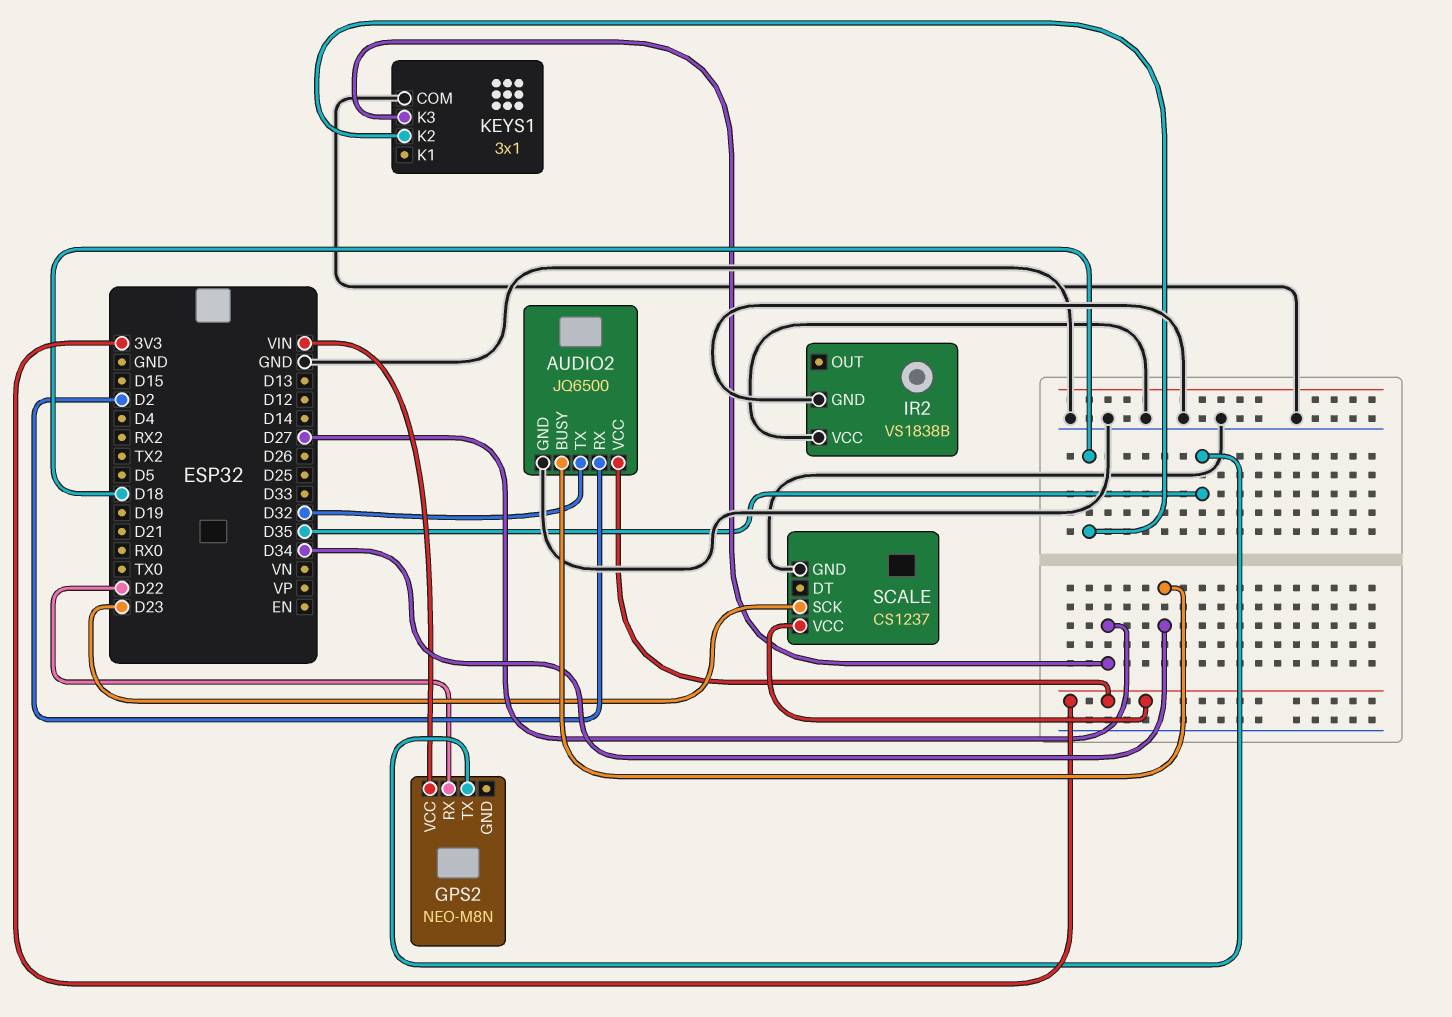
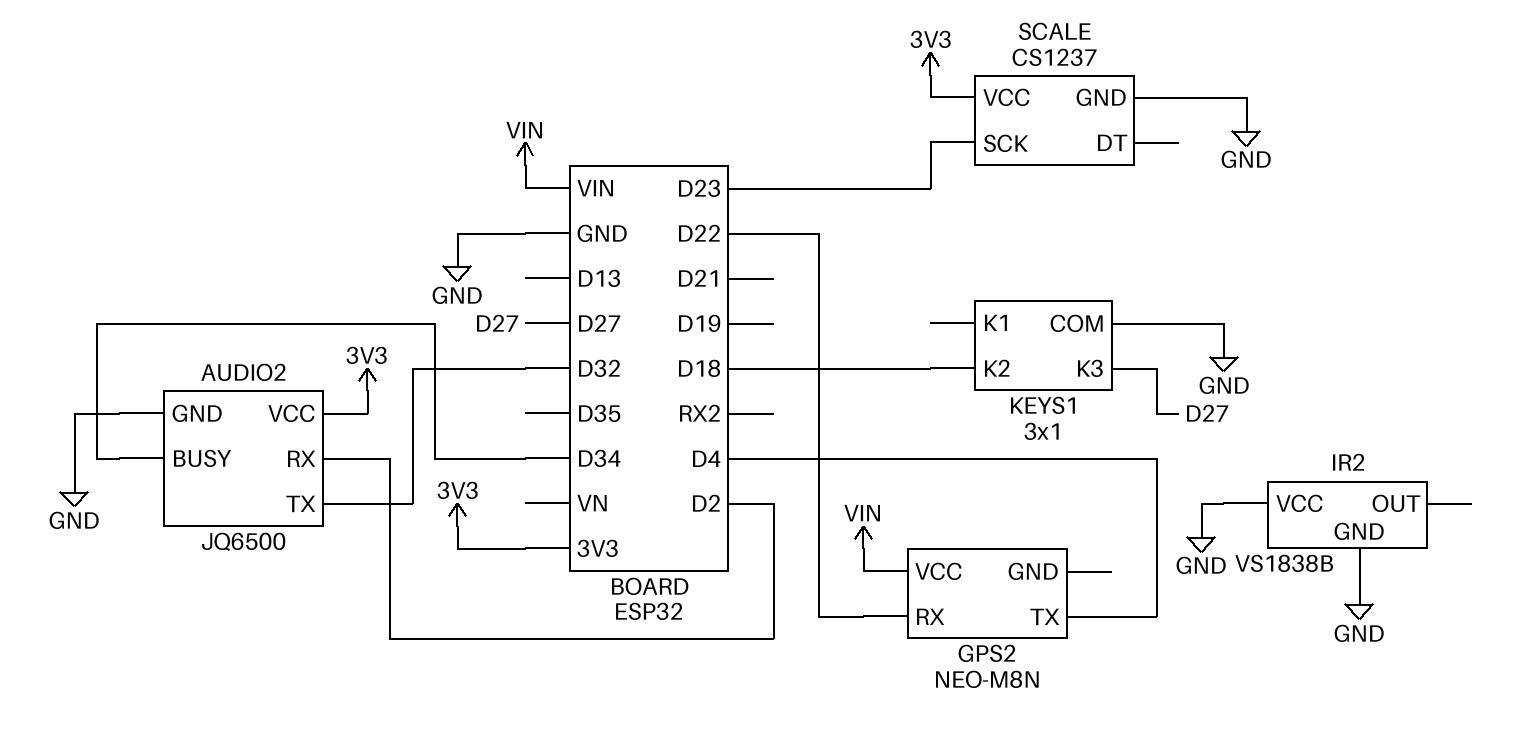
GPS2 pin TX: D35 -> D4

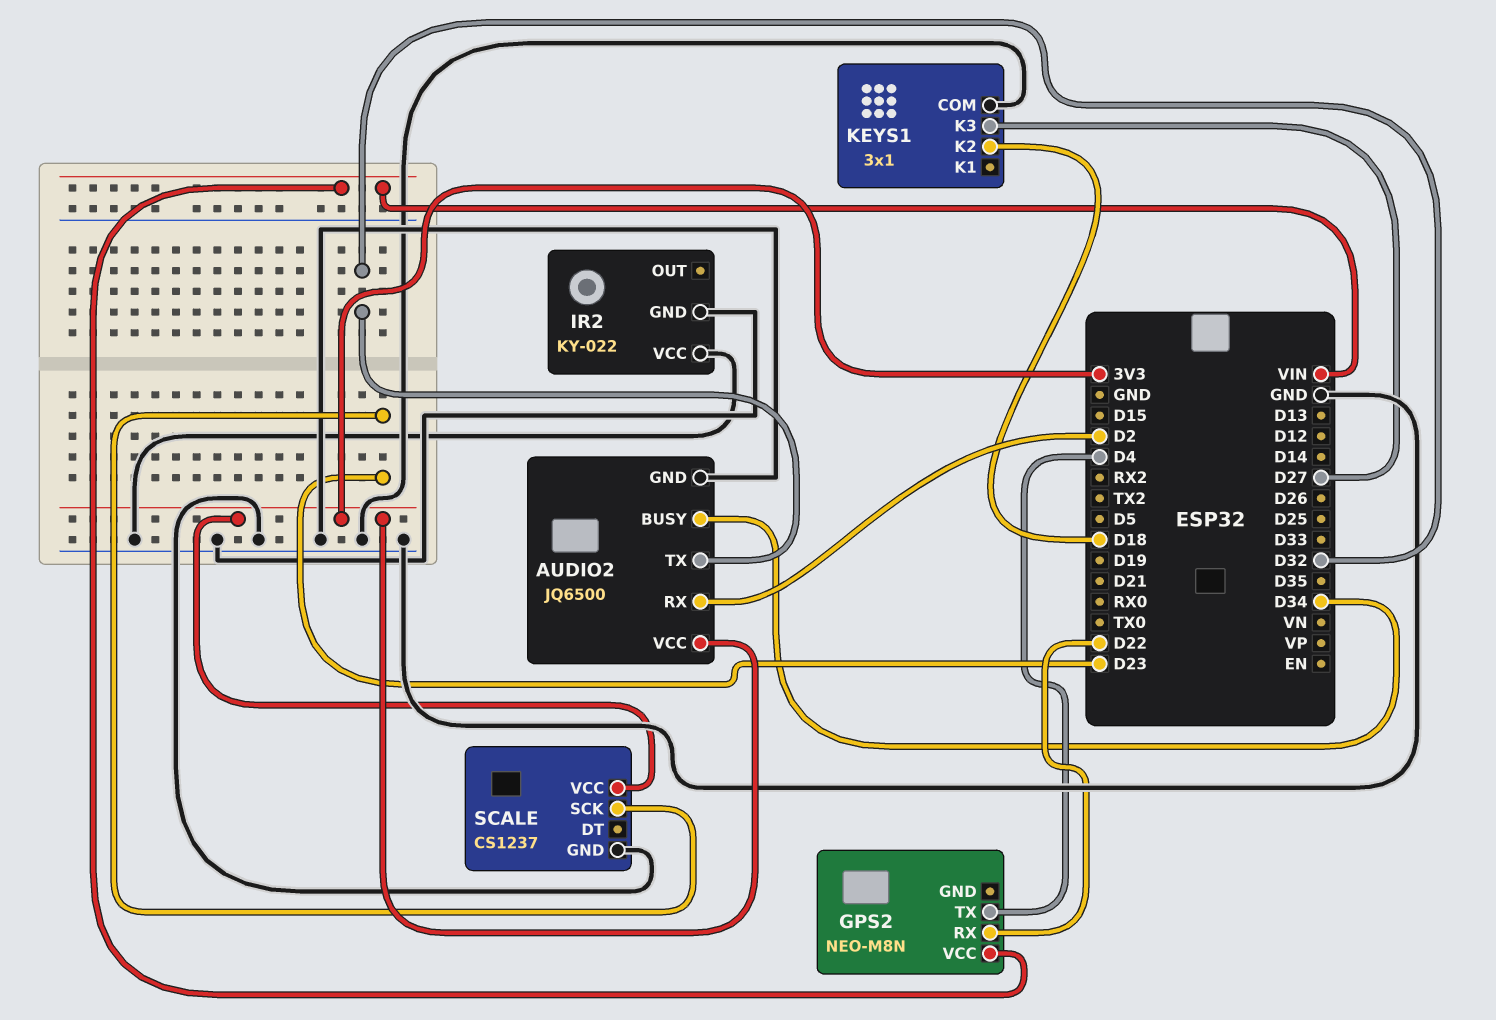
IR2: VS1838B -> KY-022

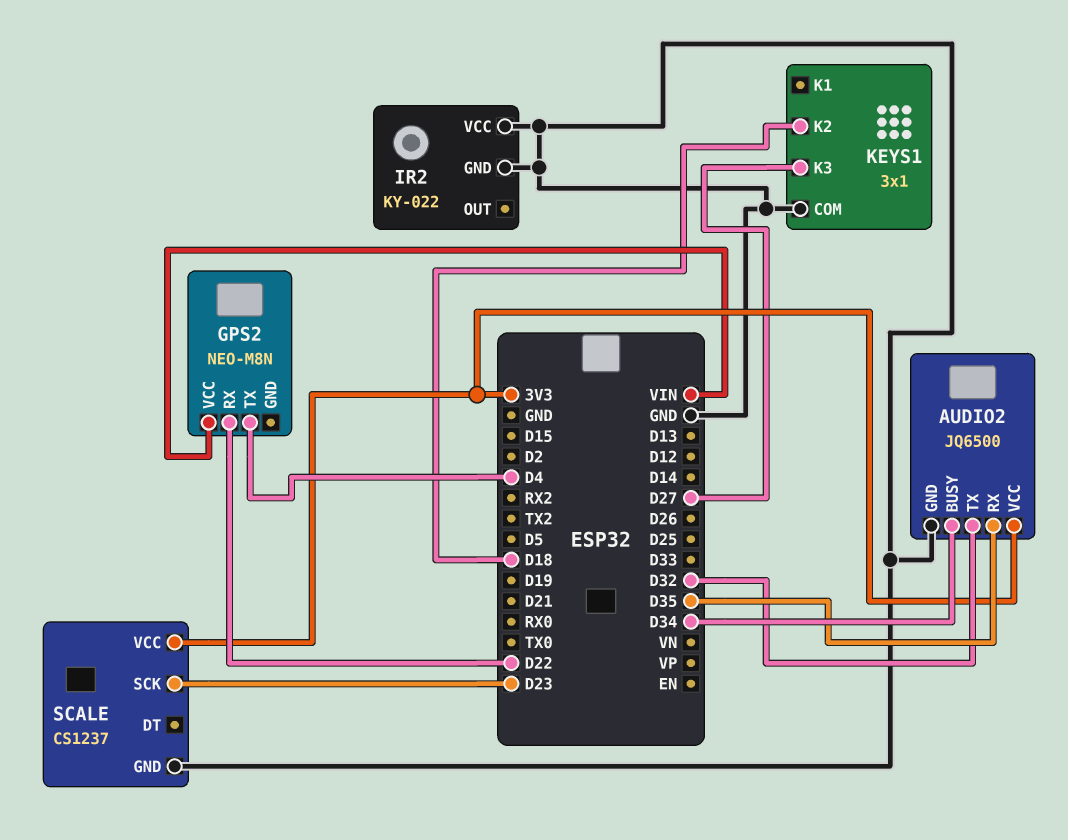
AUDIO2 pin RX: D2 -> D35

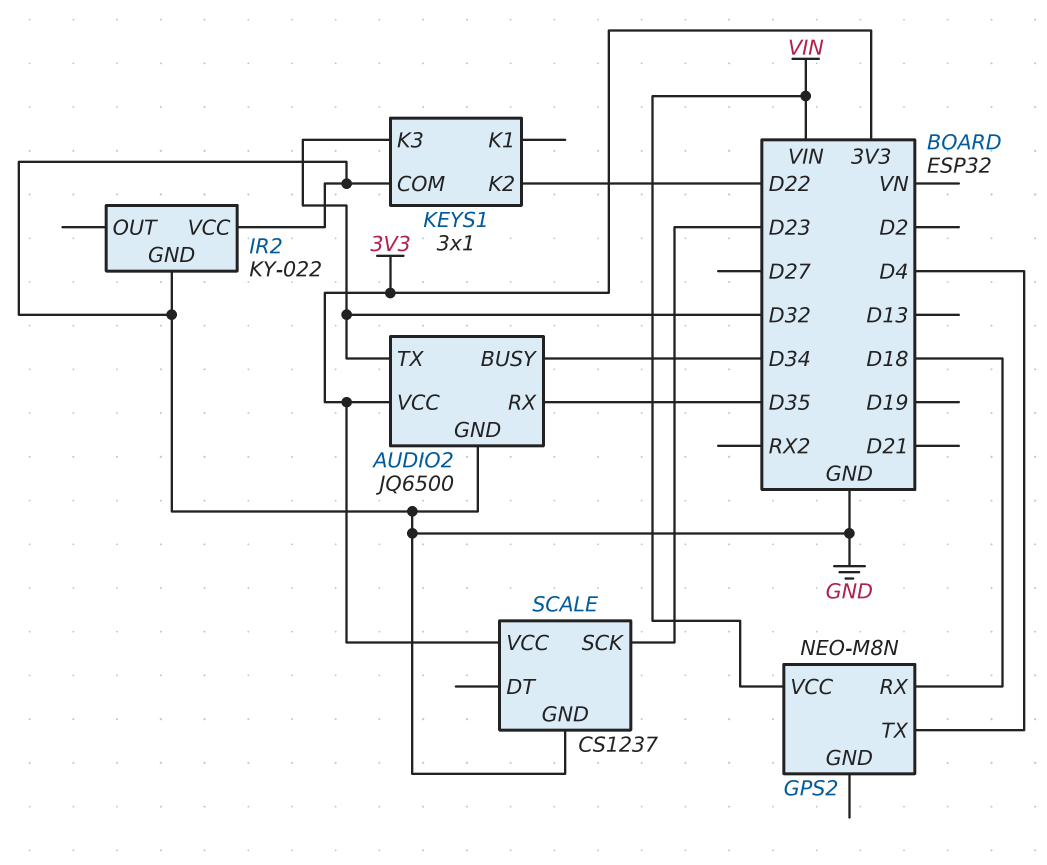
GPS2 pin RX: D22 -> D18
KEYS1 pin K2: D18 -> D22
KEYS1 pin K3: D27 -> D32

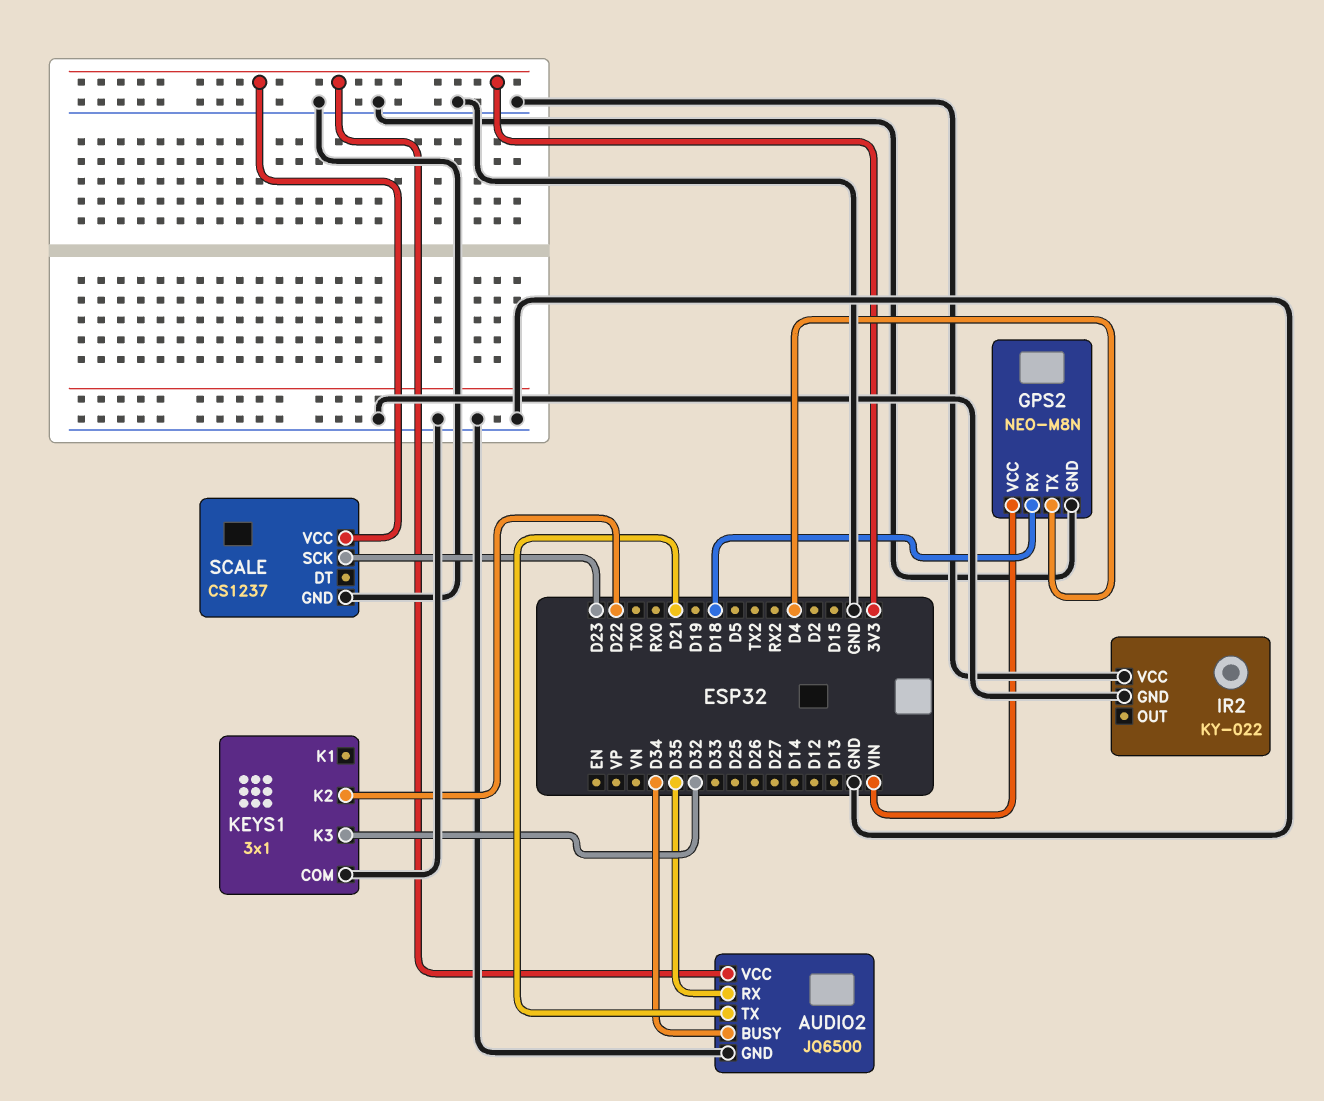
AUDIO2 pin TX: D32 -> D21
GPS2 pin GND: none -> GND

